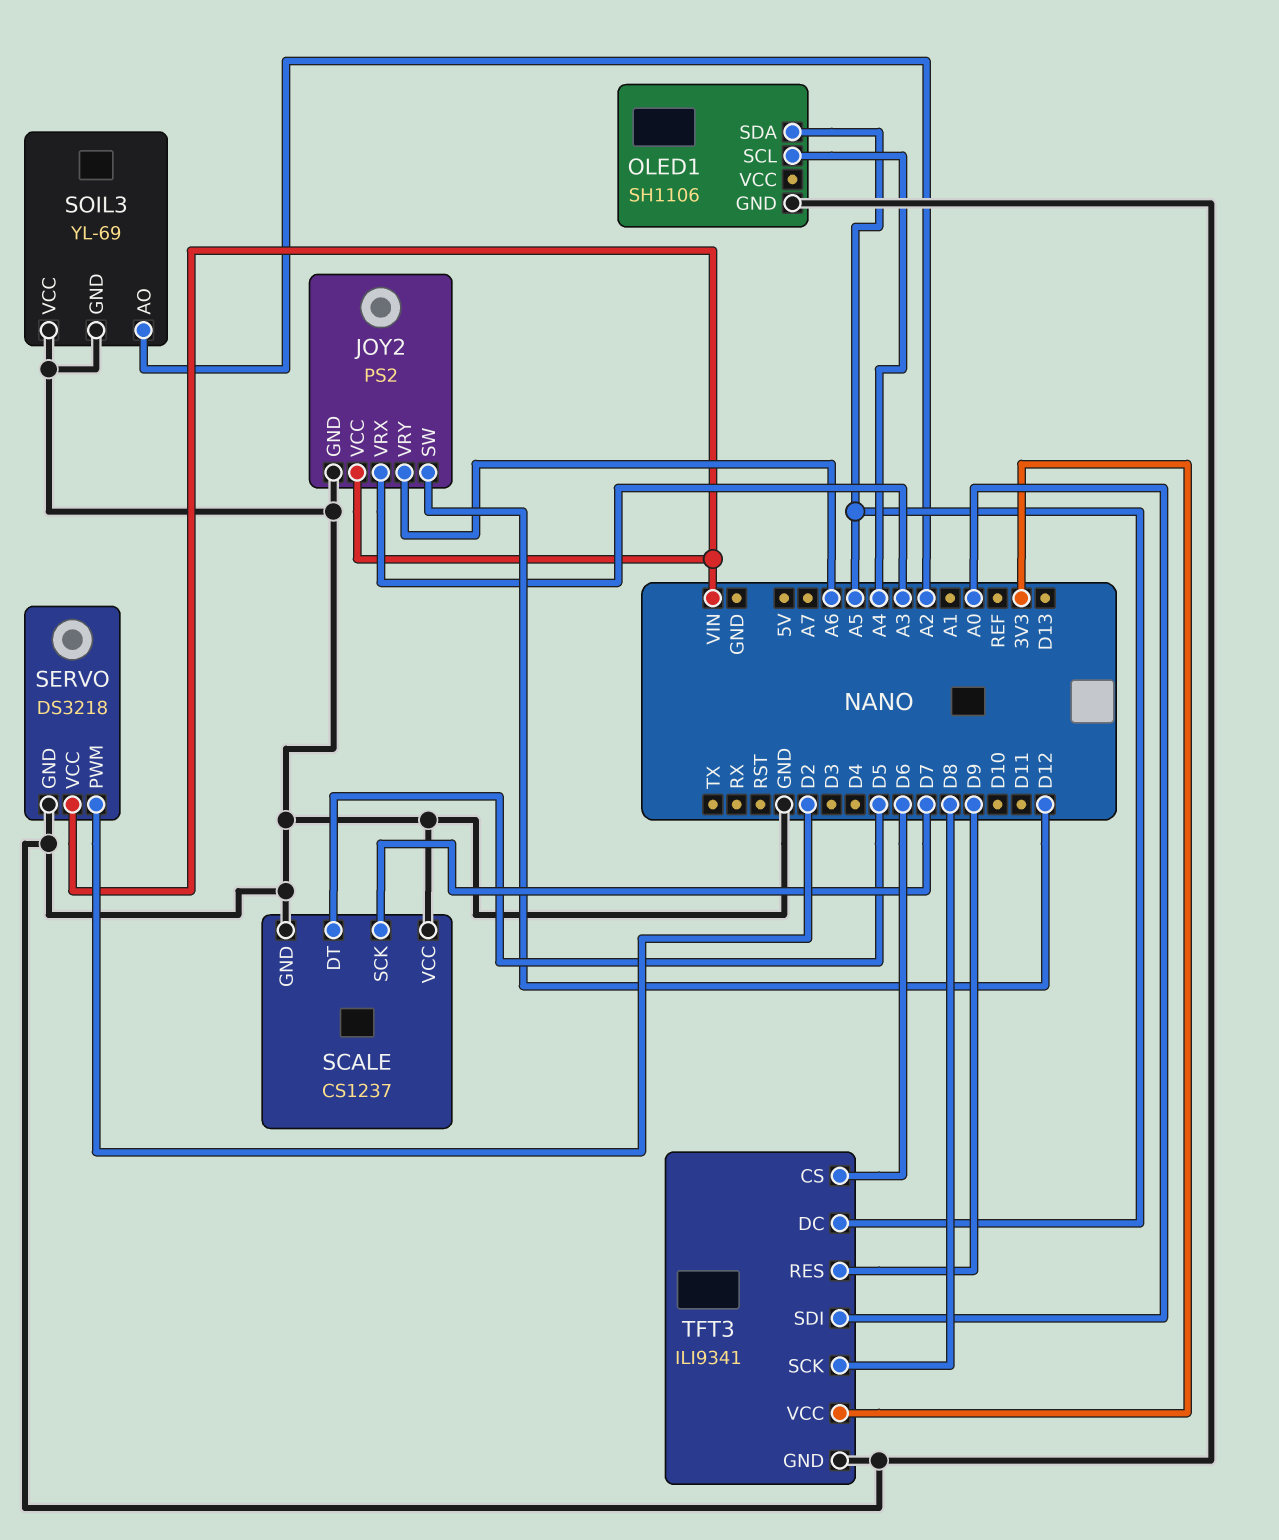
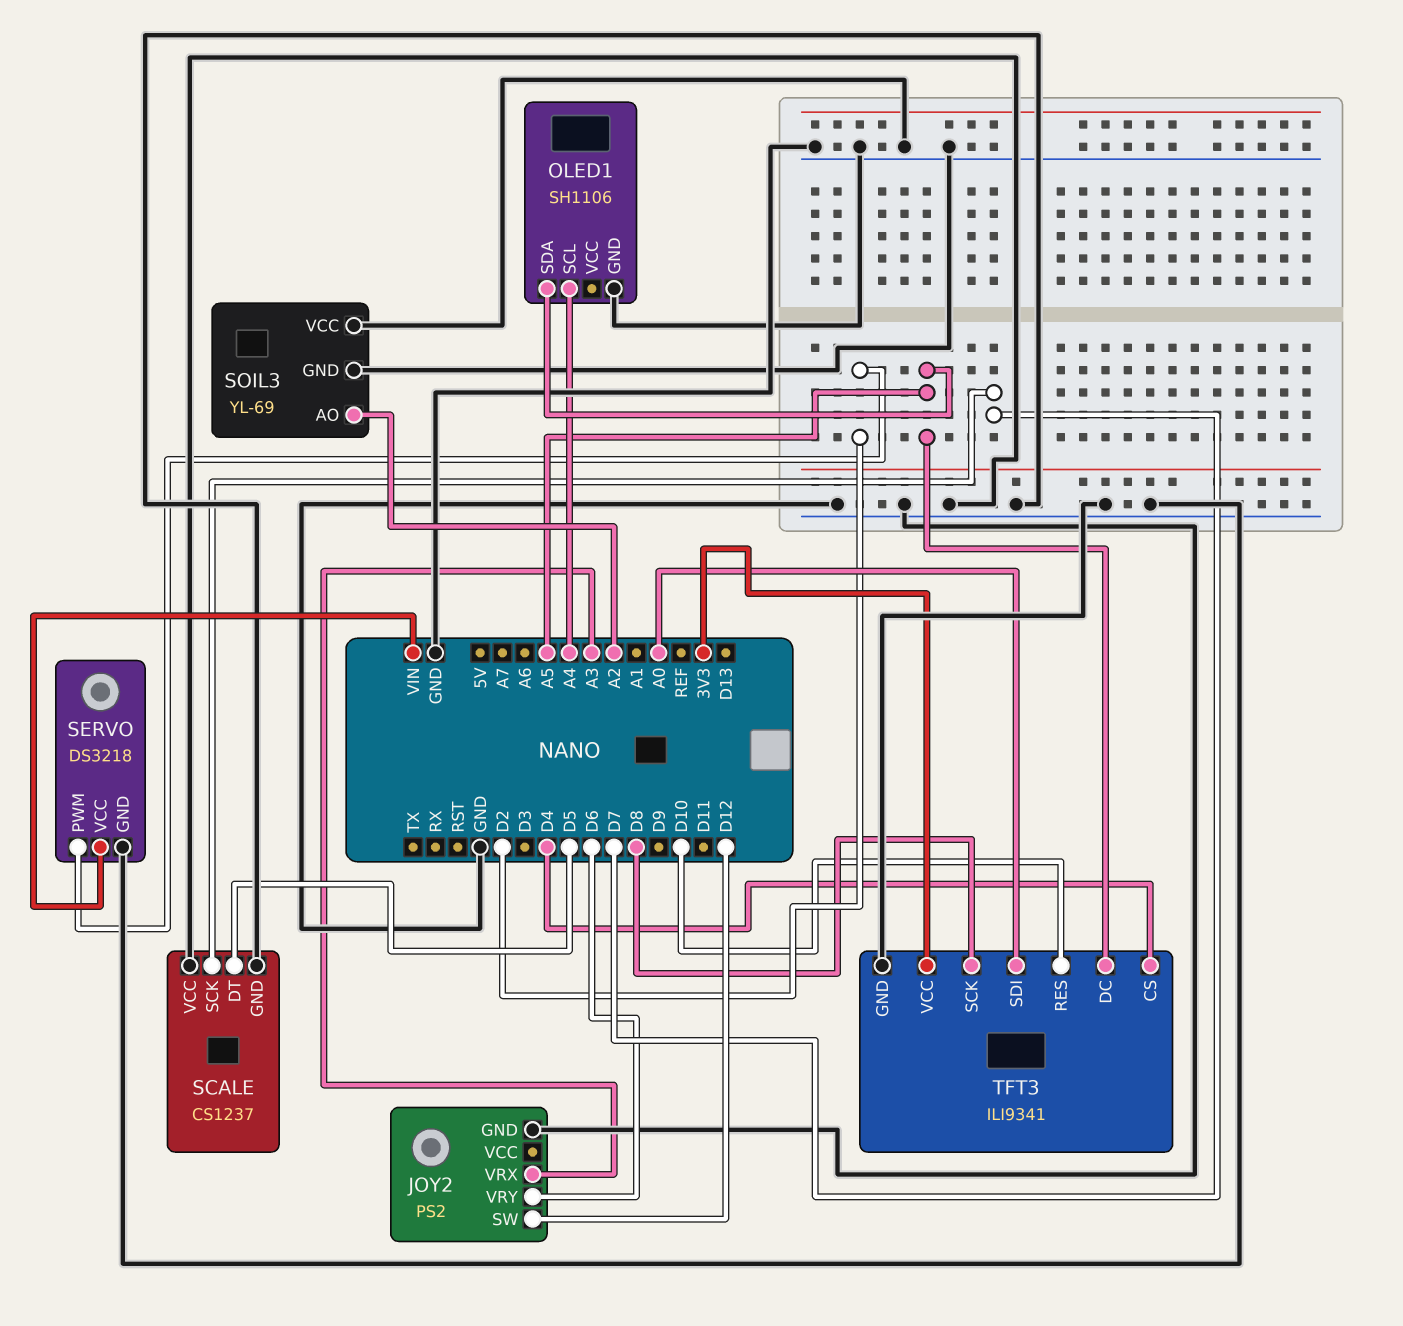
JOY2 pin VCC: VIN -> none
JOY2 pin VRY: A6 -> D6
TFT3 pin CS: D6 -> D4
TFT3 pin RES: D9 -> D10

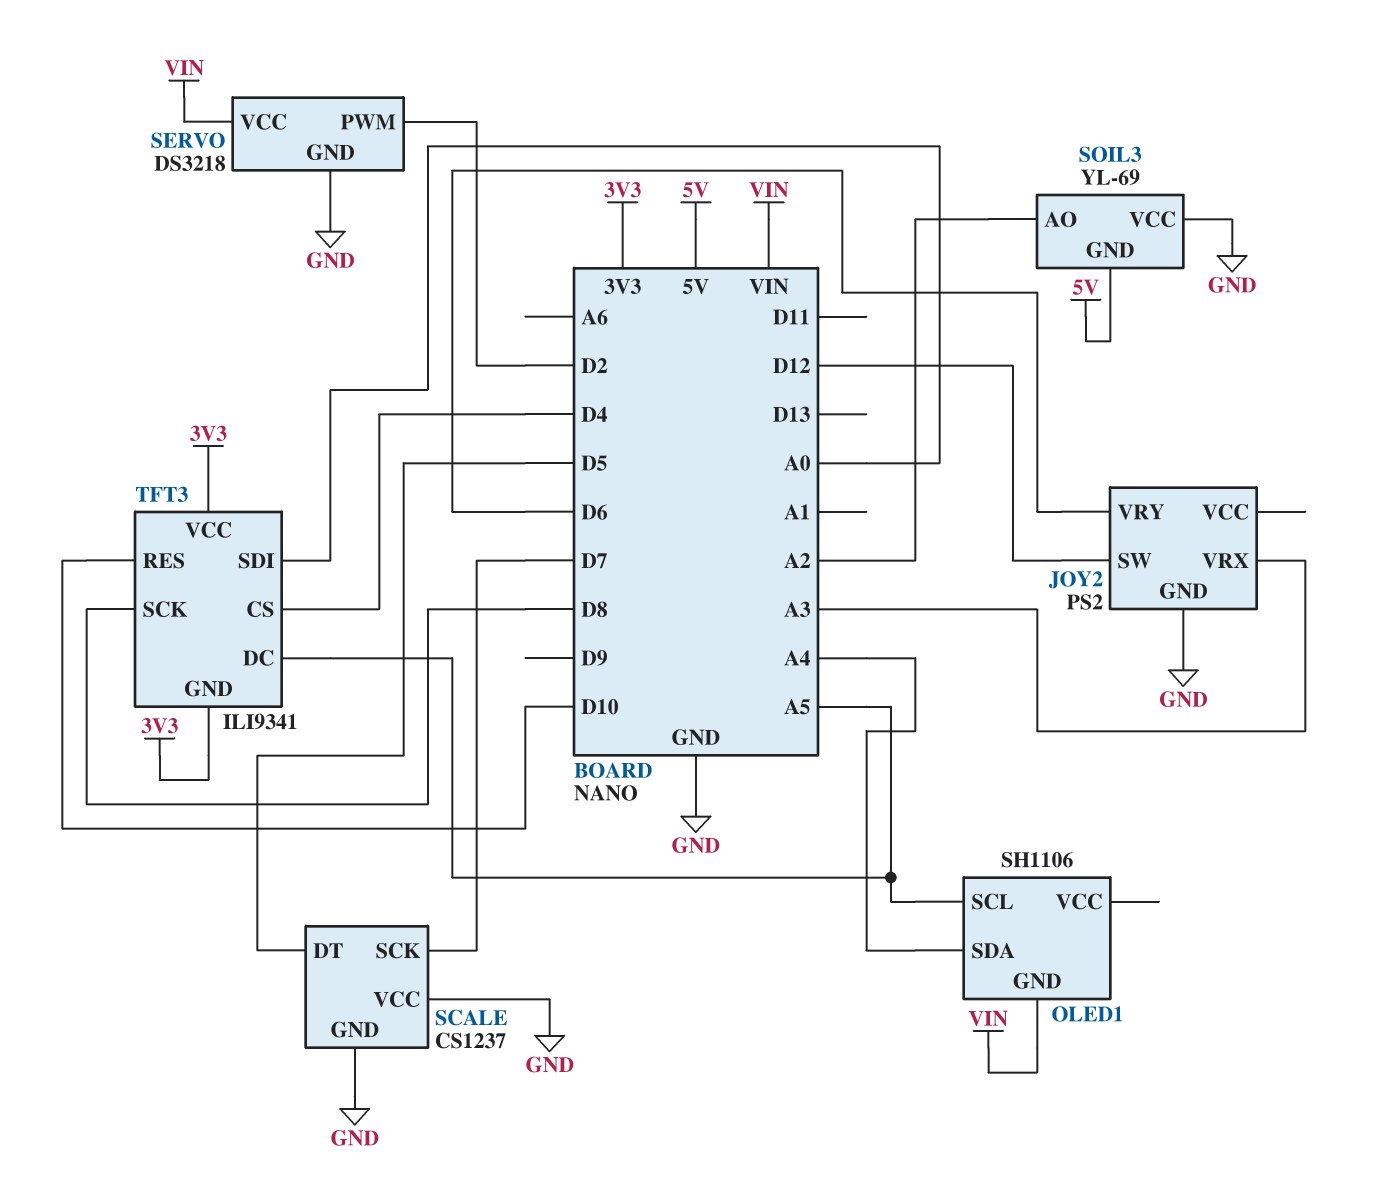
OLED1 pin GND: GND -> VIN
OLED1 pin SCL: A4 -> A5
OLED1 pin SDA: A5 -> A4
SOIL3 pin GND: GND -> 5V
TFT3 pin GND: GND -> 3V3

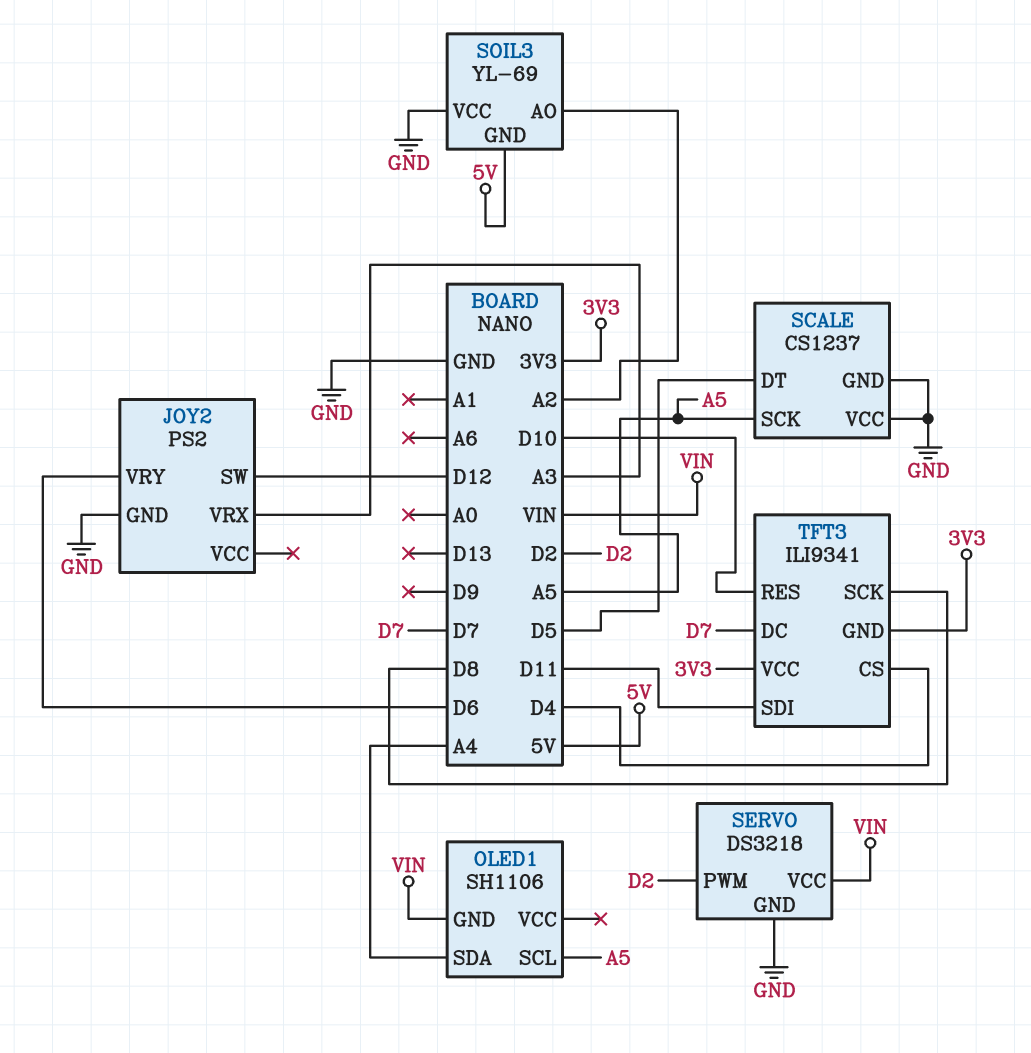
SCALE pin SCK: D7 -> A5
TFT3 pin DC: A5 -> D7
TFT3 pin SDI: A0 -> D11

